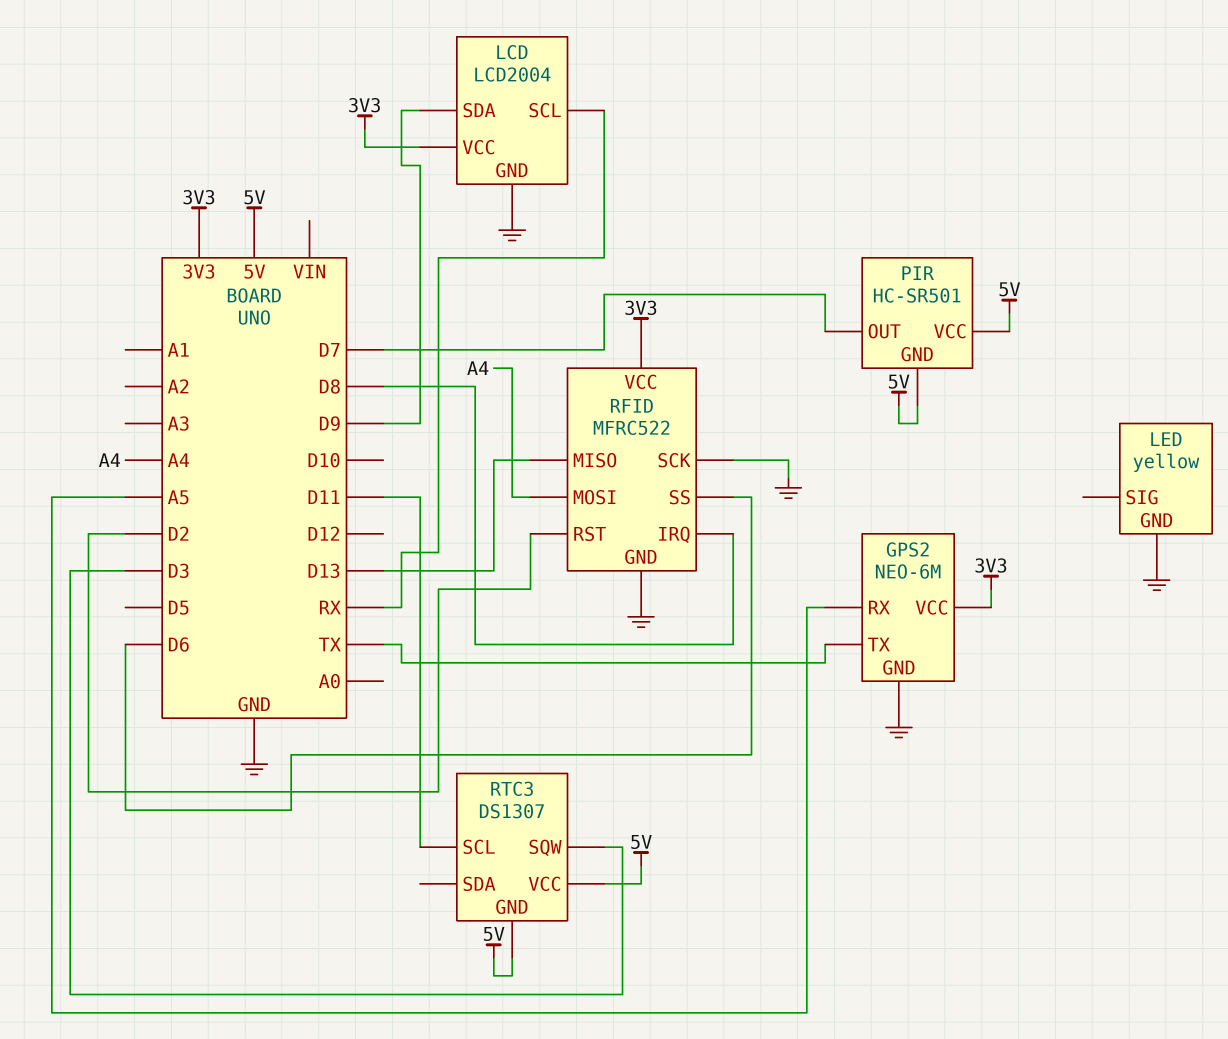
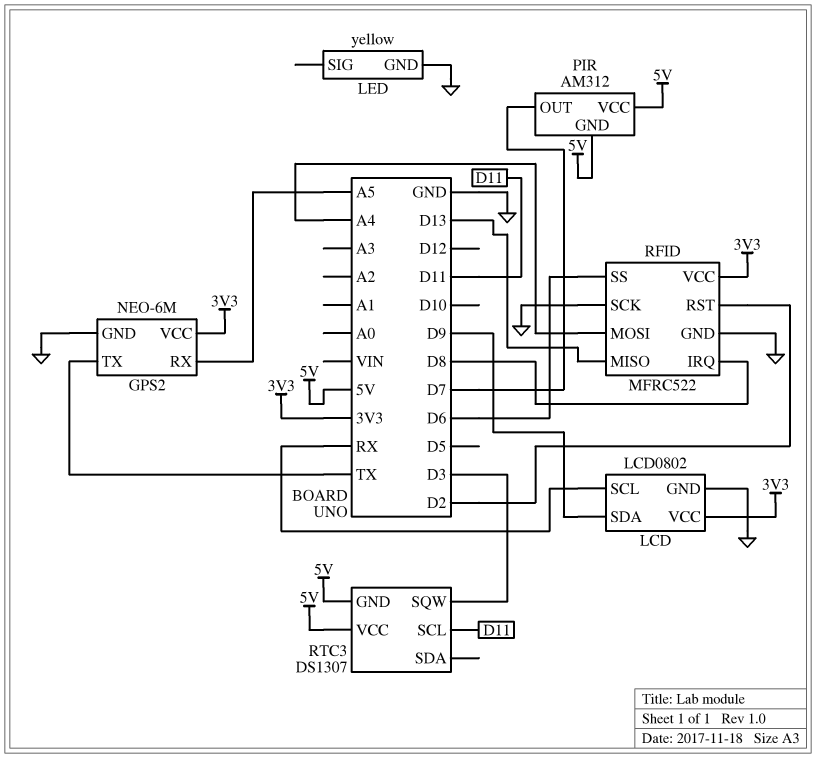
LCD: LCD2004 -> LCD0802
PIR: HC-SR501 -> AM312

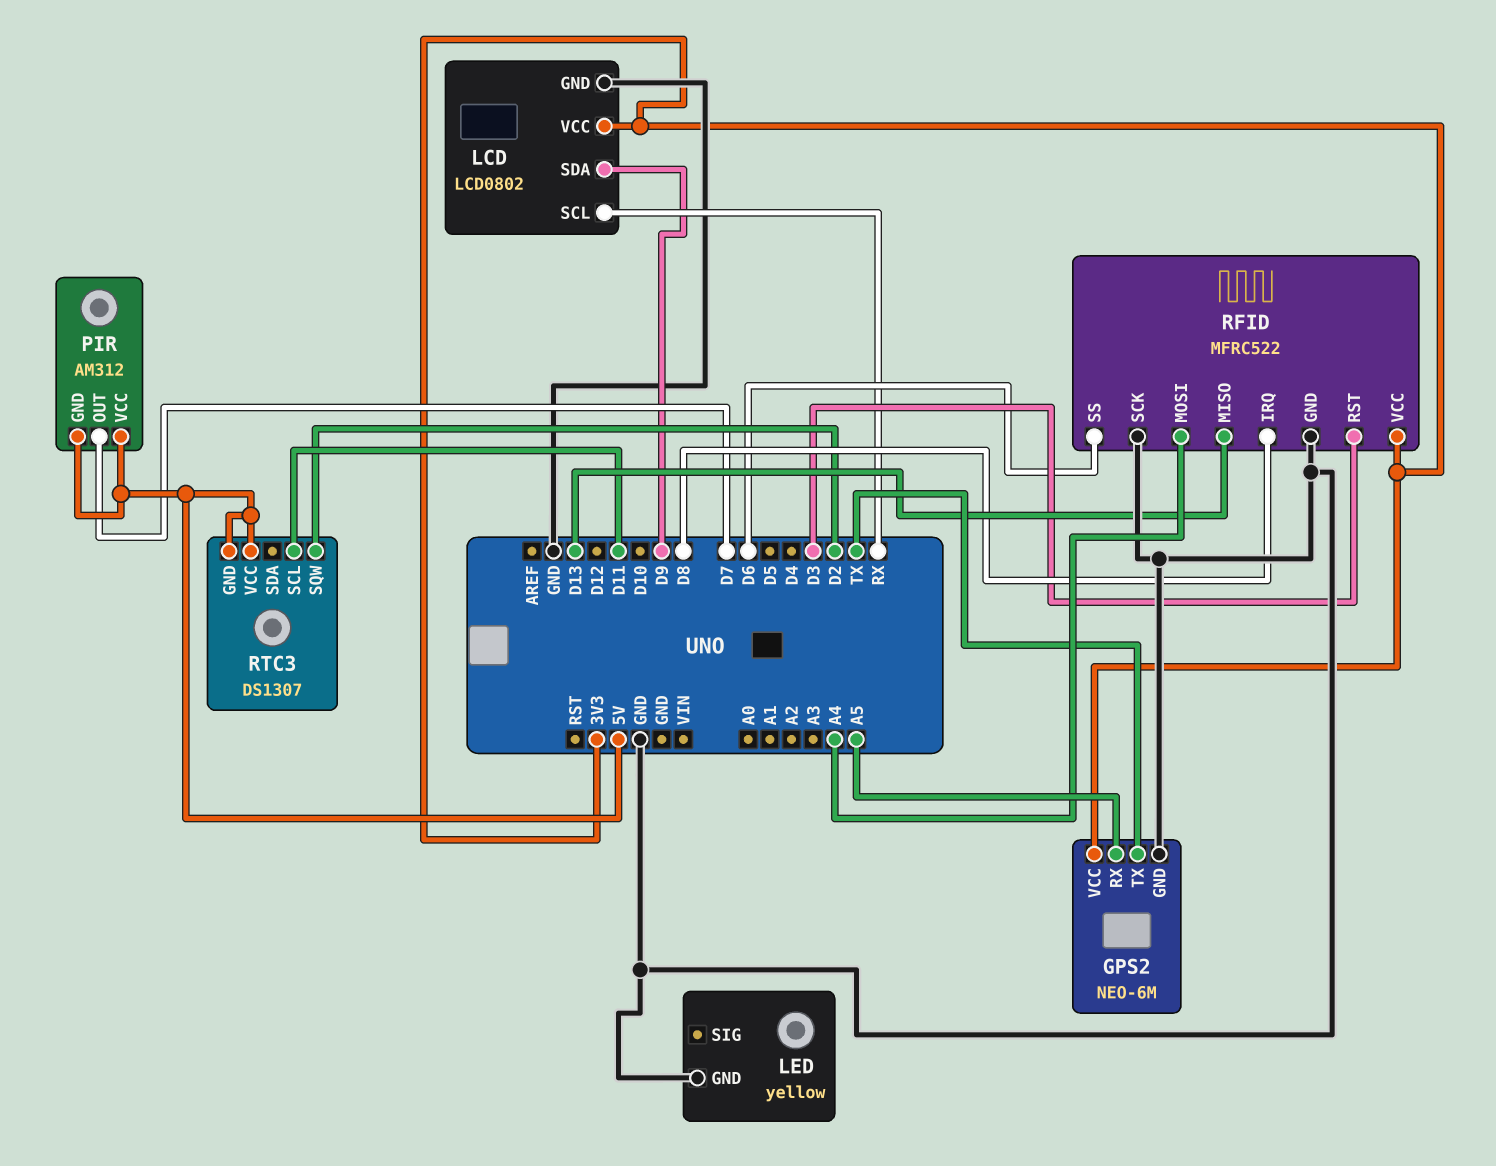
RFID pin RST: D2 -> D3
RTC3 pin SQW: D3 -> D2

